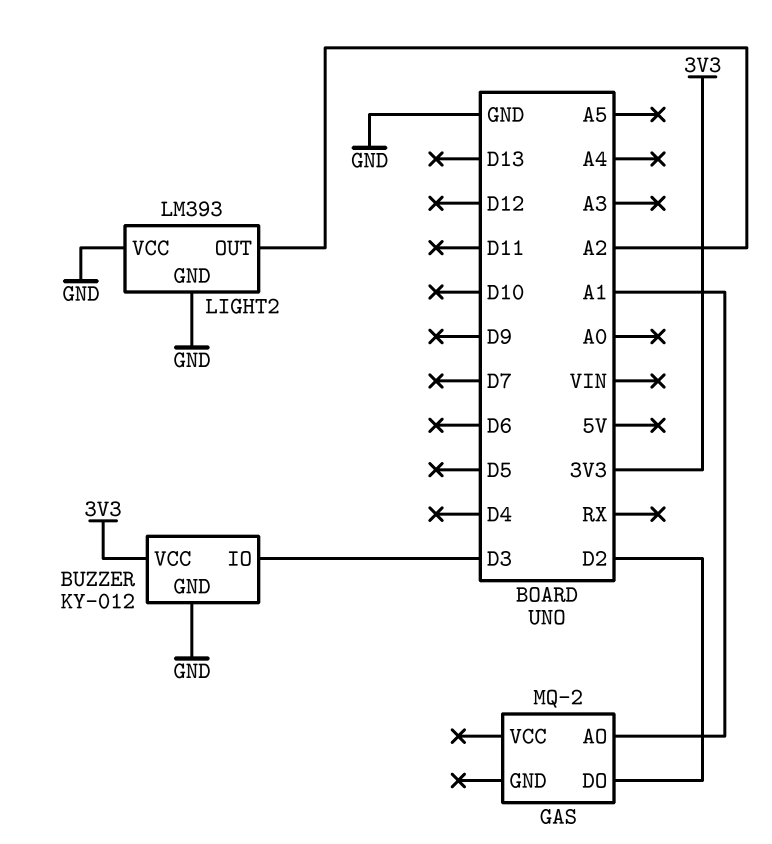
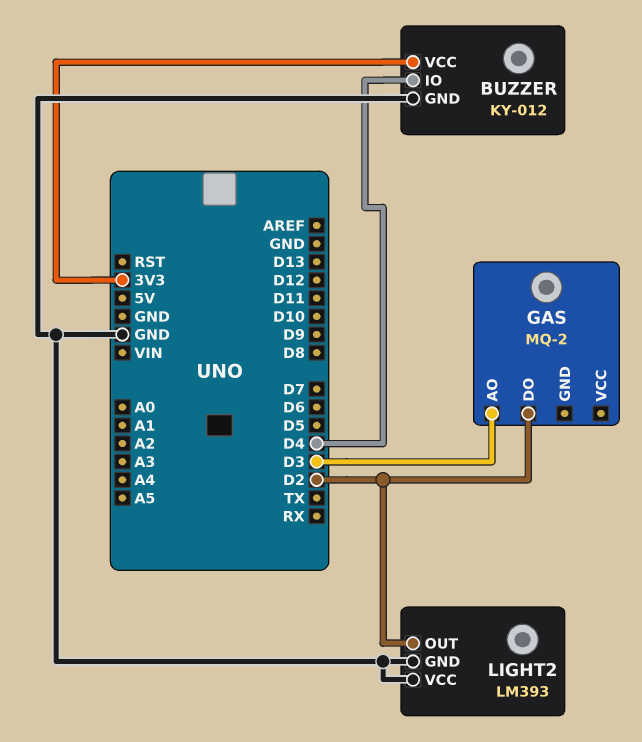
BUZZER pin IO: D3 -> D4
GAS pin AO: A1 -> D3
LIGHT2 pin OUT: A2 -> D2

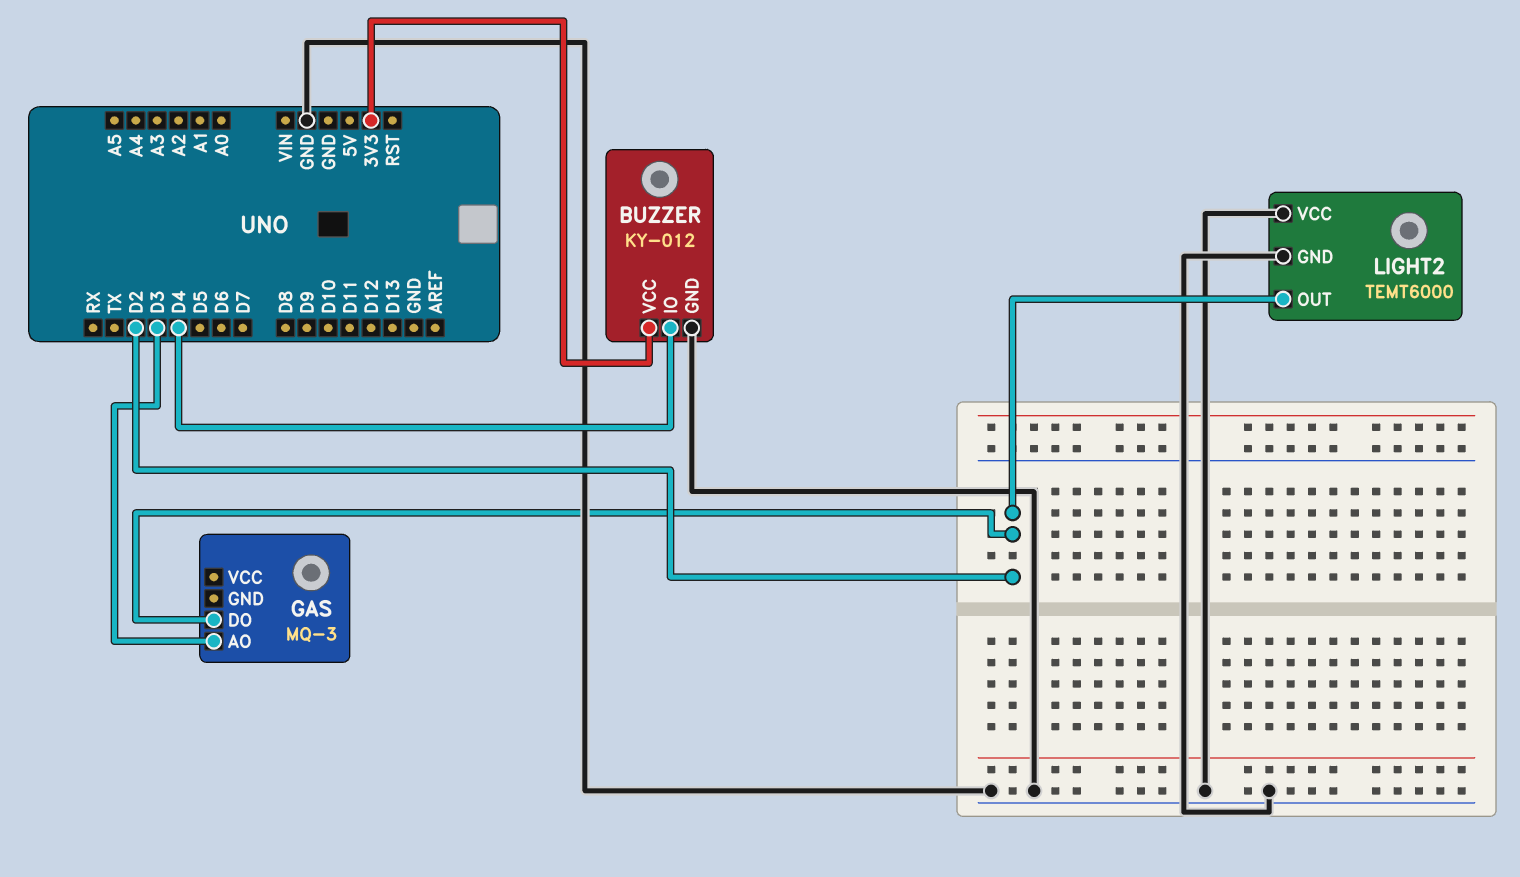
GAS: MQ-2 -> MQ-3
LIGHT2: LM393 -> TEMT6000

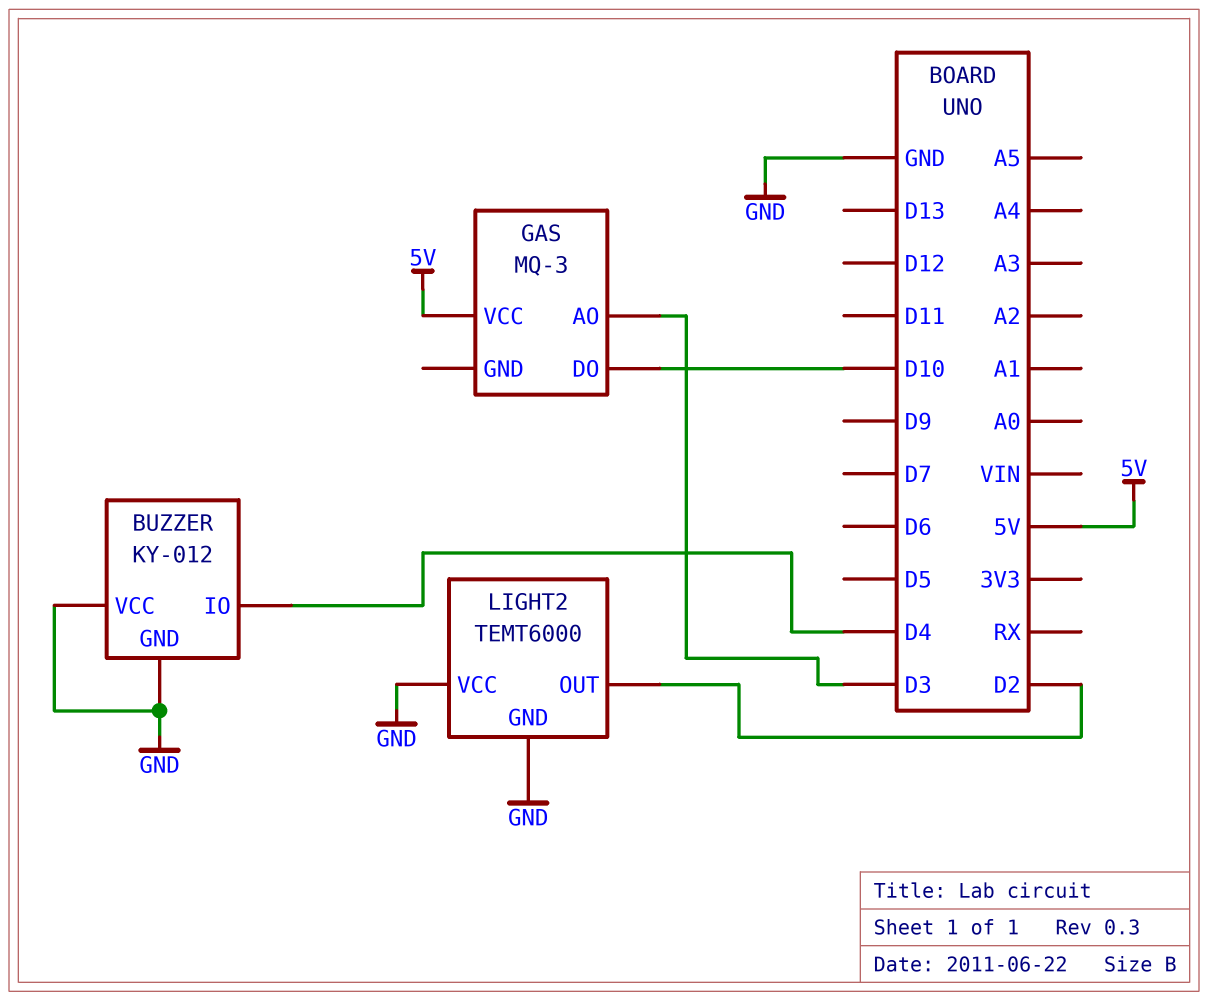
BUZZER pin VCC: 3V3 -> GND
GAS pin DO: D2 -> D10
GAS pin VCC: none -> 5V

